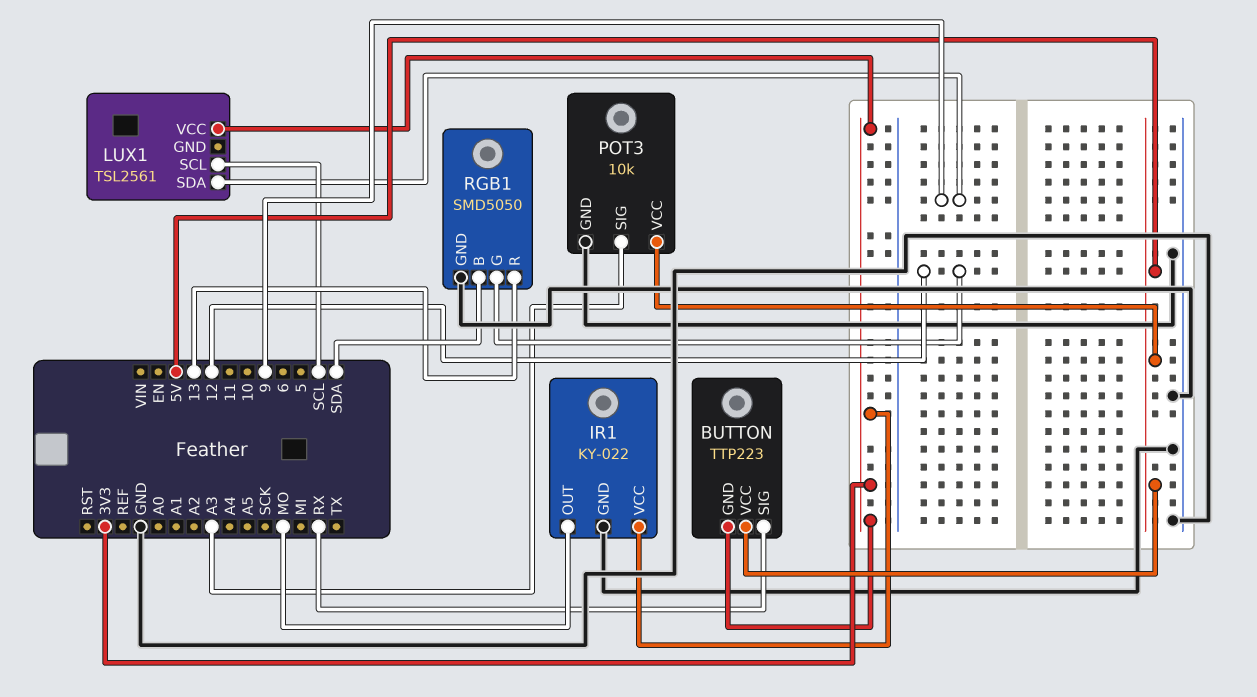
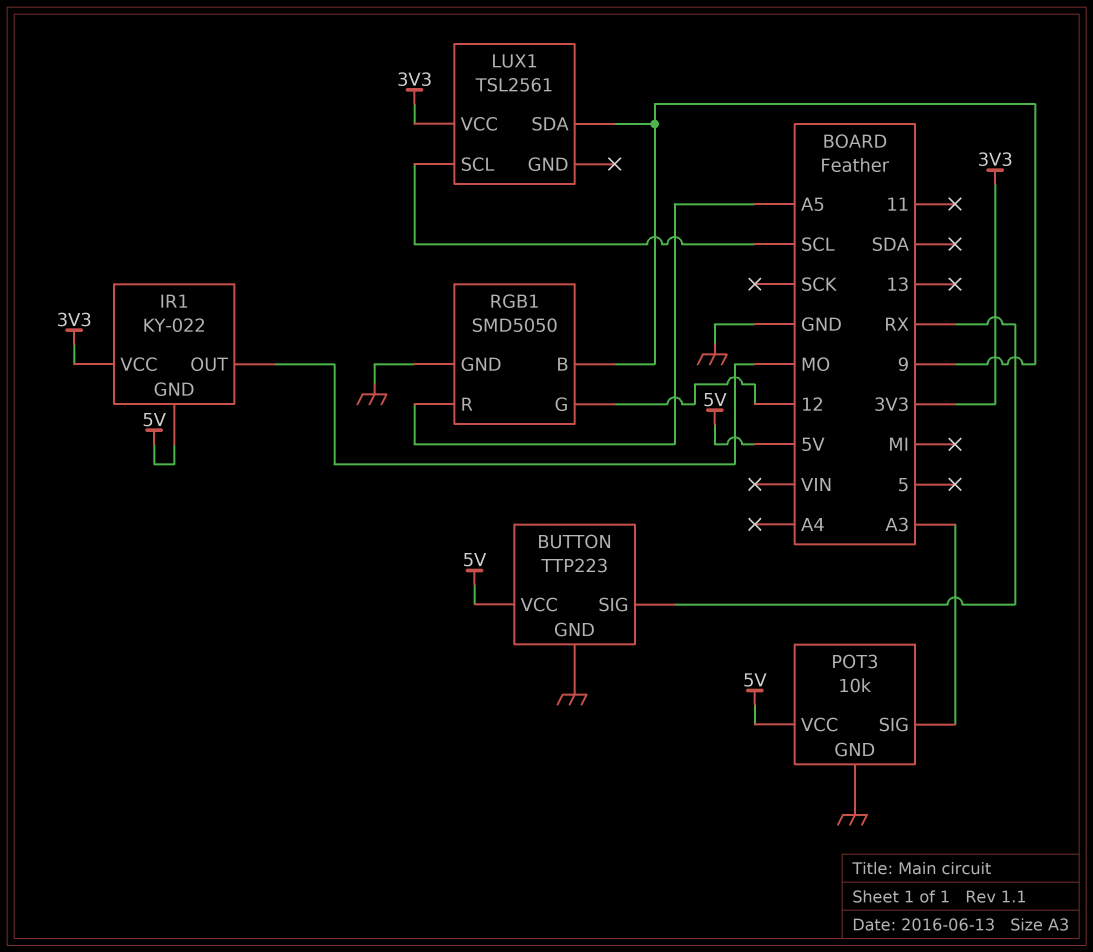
BUTTON pin GND: 3V3 -> GND
IR1 pin GND: GND -> 5V
RGB1 pin B: SDA -> 9
RGB1 pin R: 13 -> A5

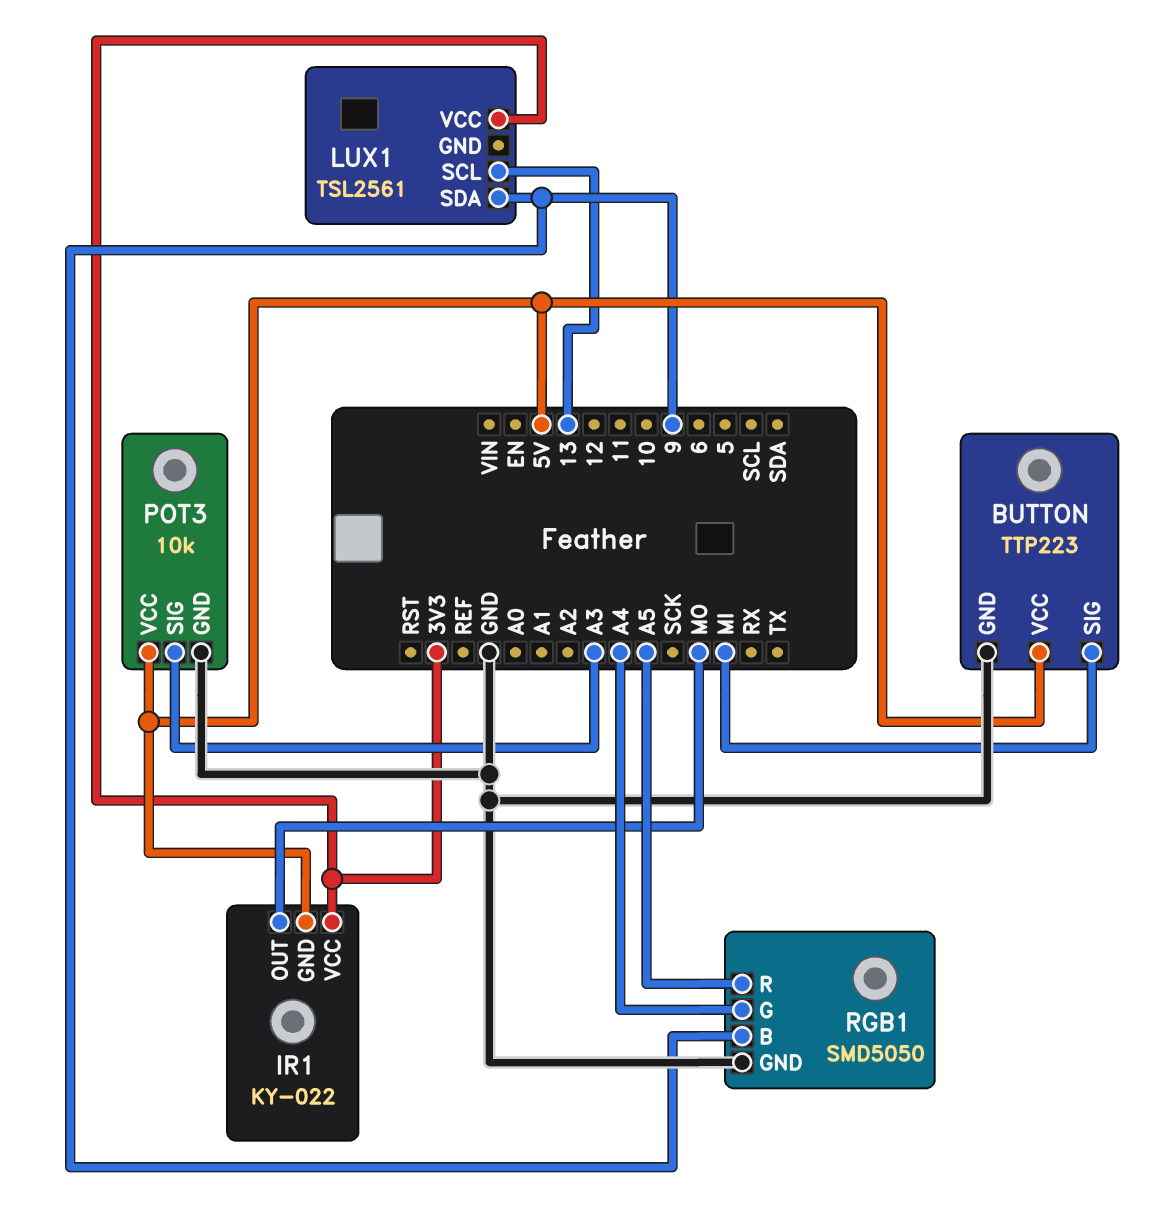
BUTTON pin SIG: RX -> MI
LUX1 pin SCL: SCL -> 13
RGB1 pin G: 12 -> A4

